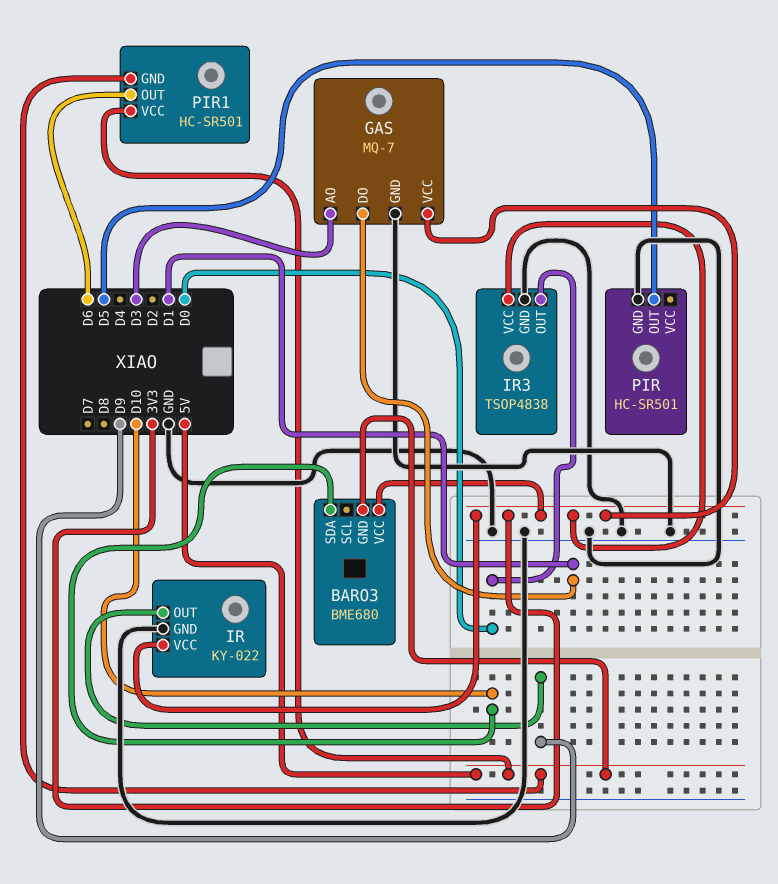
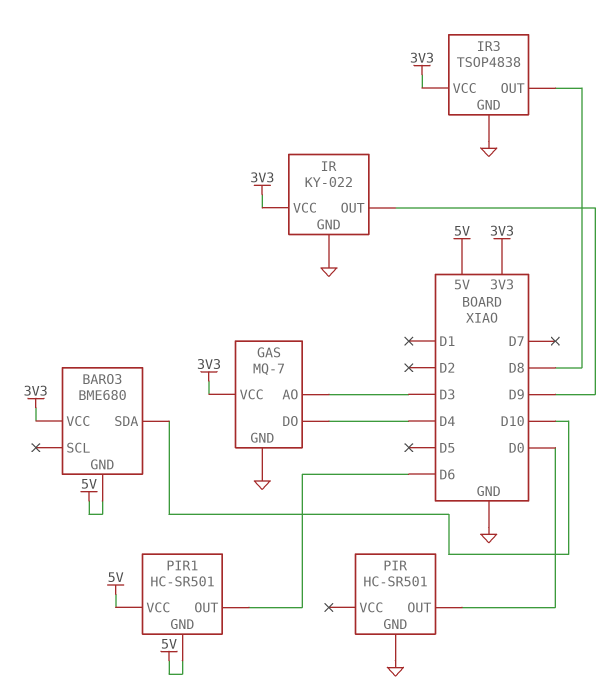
GAS pin DO: D1 -> D4
IR3 pin OUT: D0 -> D8
PIR pin OUT: D5 -> D0

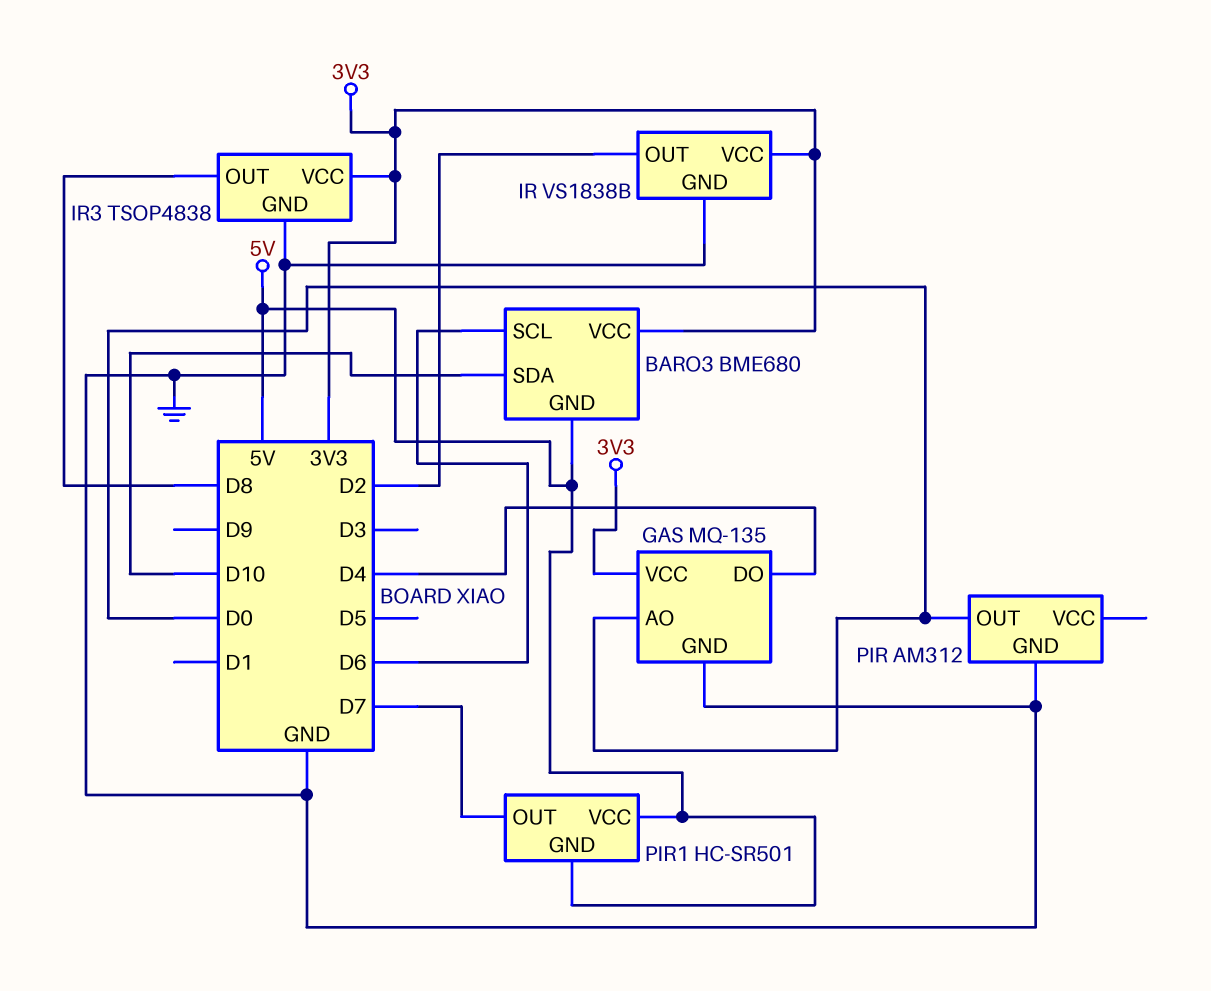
BARO3 pin SCL: none -> D6
GAS: MQ-7 -> MQ-135
GAS pin AO: D3 -> D0
IR: KY-022 -> VS1838B
IR pin OUT: D9 -> D2
PIR: HC-SR501 -> AM312
PIR1 pin OUT: D6 -> D7

